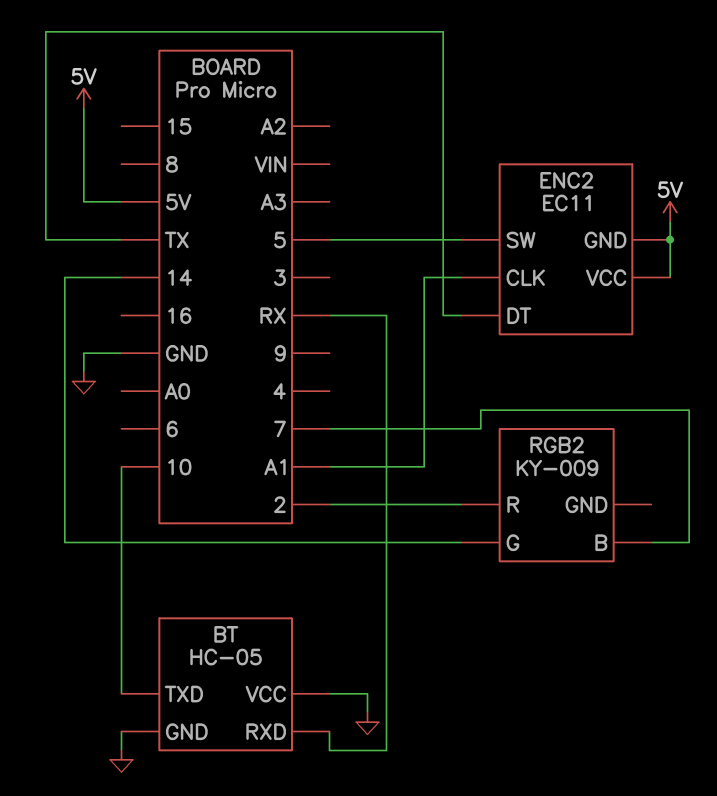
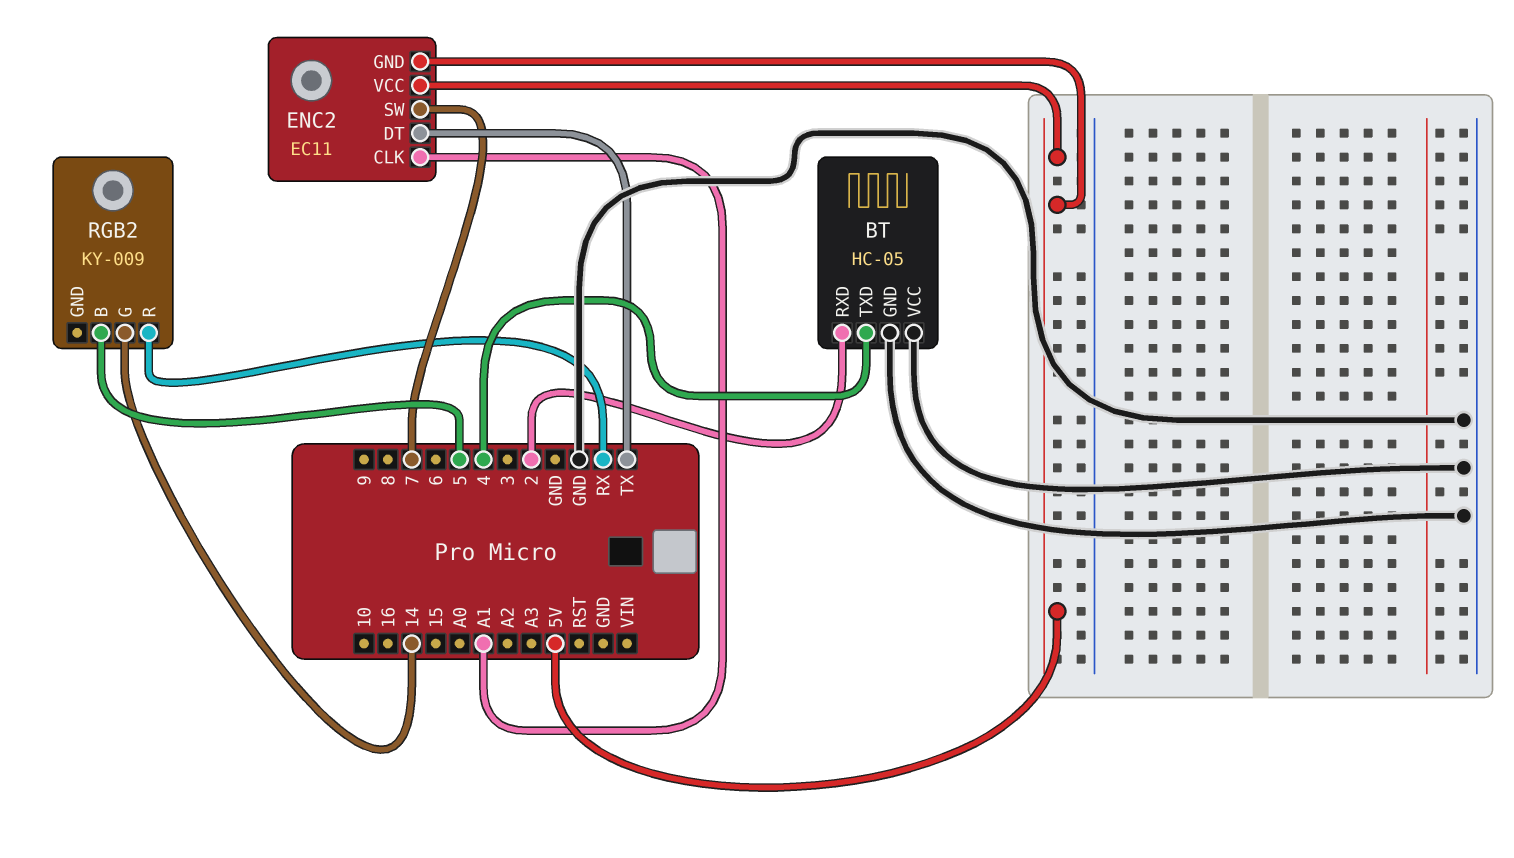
BT pin RXD: RX -> 2
BT pin TXD: 10 -> 4
ENC2 pin SW: 5 -> 7
RGB2 pin B: 7 -> 5
RGB2 pin R: 2 -> RX

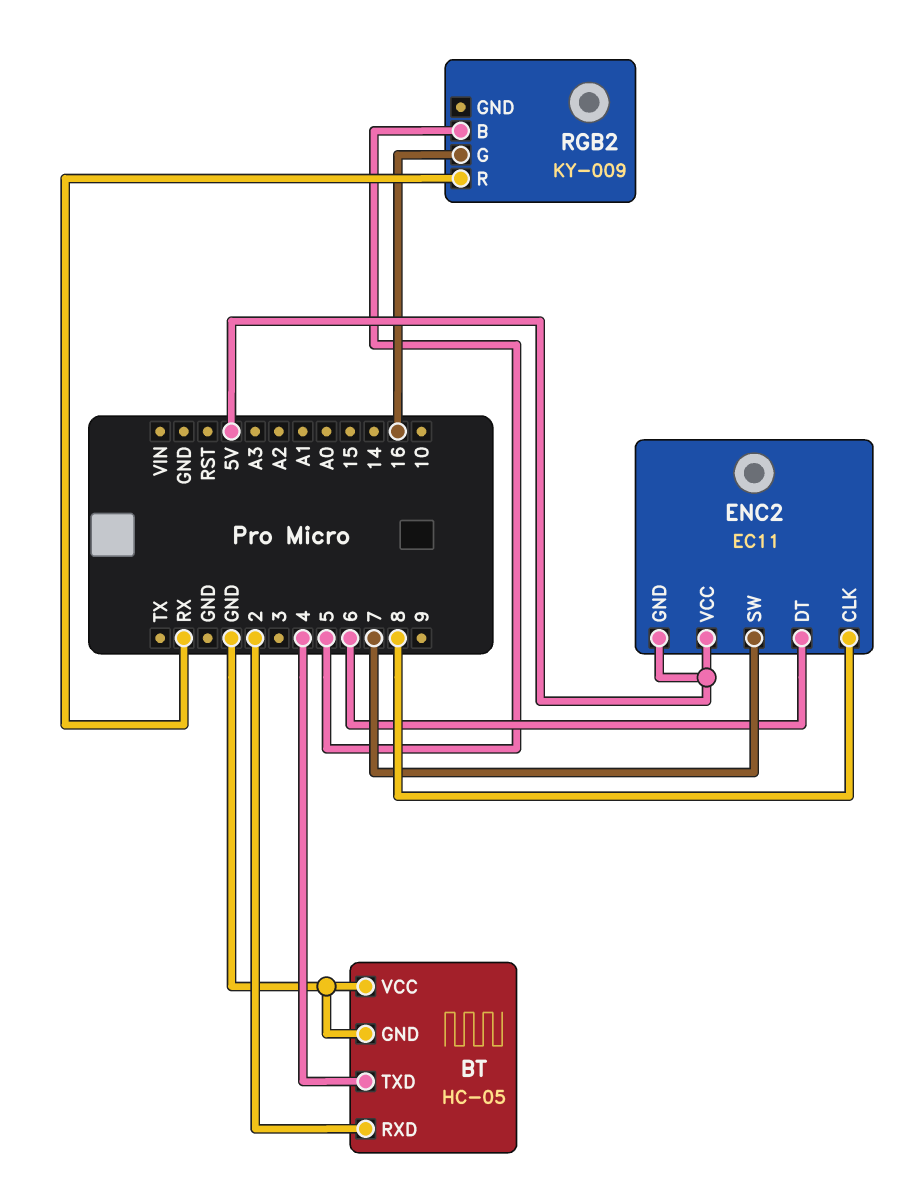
ENC2 pin CLK: A1 -> 8
ENC2 pin DT: TX -> 6
RGB2 pin G: 14 -> 16

